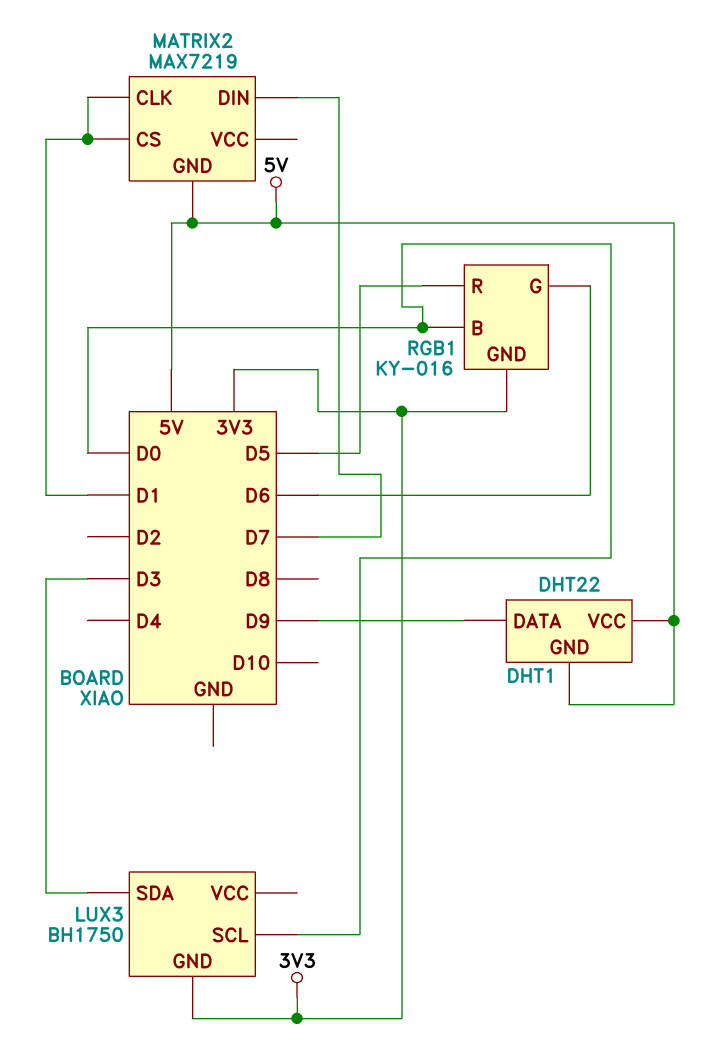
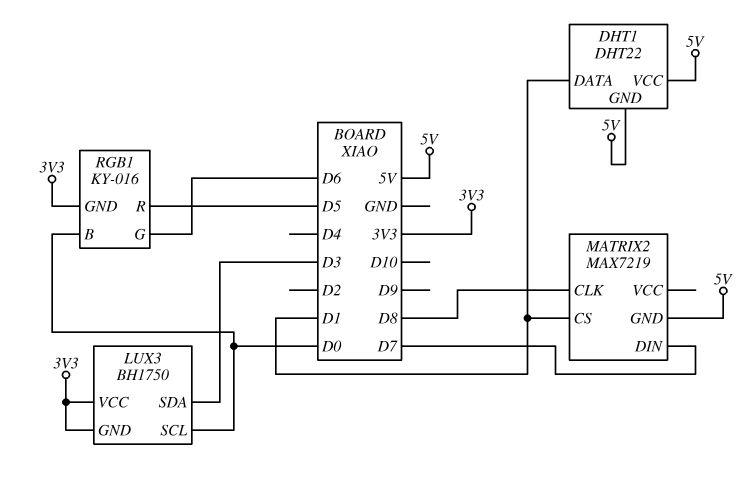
DHT1 pin DATA: D9 -> D1
LUX3 pin VCC: none -> 3V3
MATRIX2 pin CLK: D1 -> D8

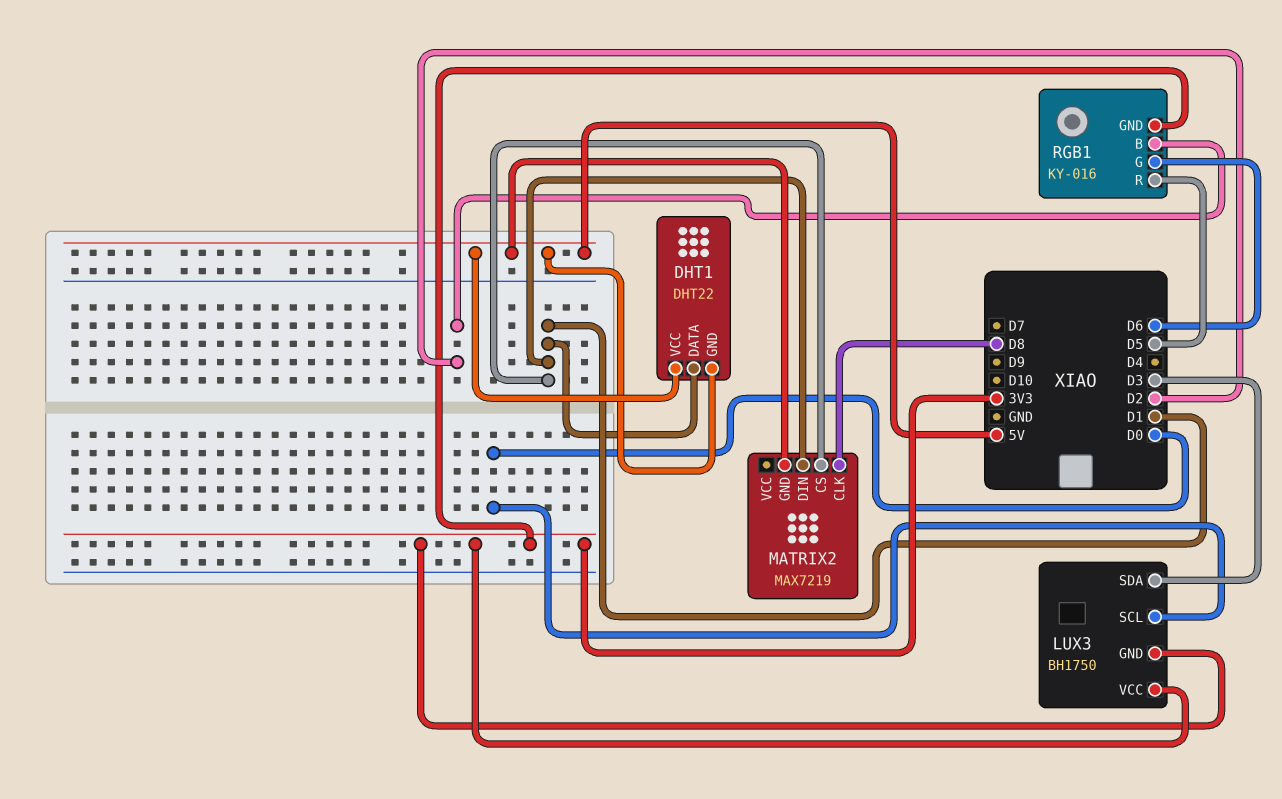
MATRIX2 pin DIN: D7 -> D1
RGB1 pin B: D0 -> D2

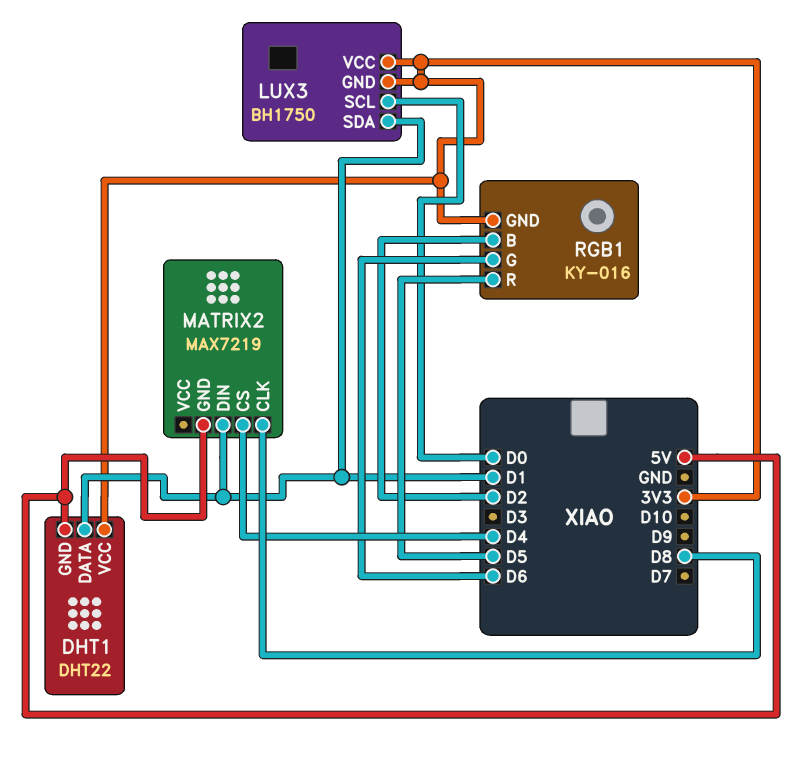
DHT1 pin VCC: 5V -> 3V3
LUX3 pin SDA: D3 -> D1
MATRIX2 pin CS: D1 -> D4

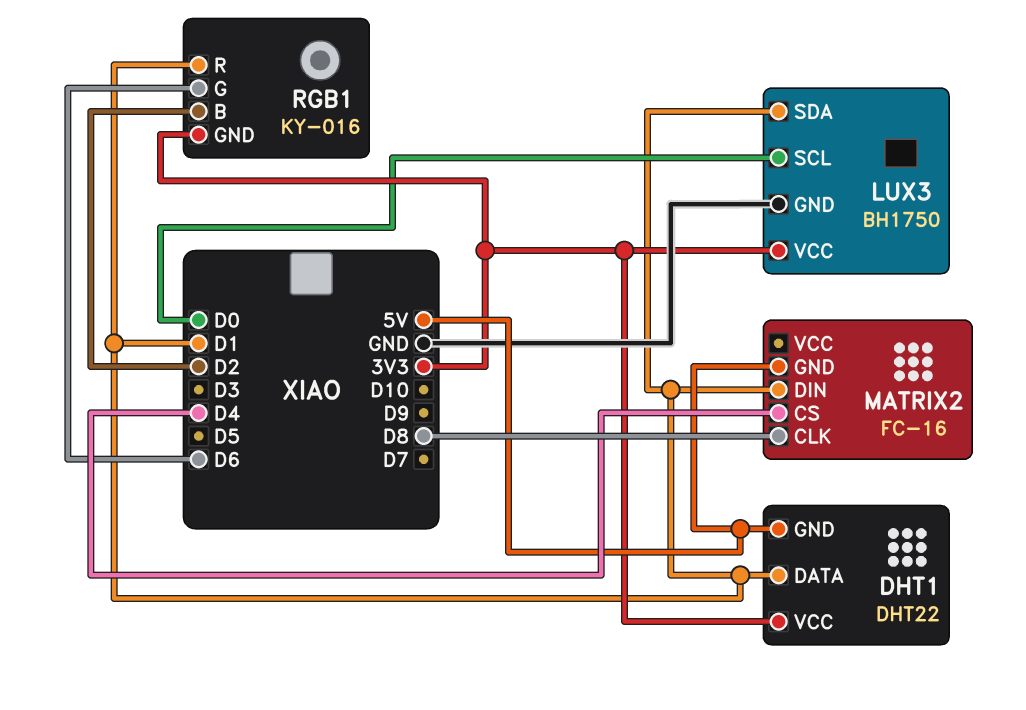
LUX3 pin GND: 3V3 -> GND
MATRIX2: MAX7219 -> FC-16
RGB1 pin R: D5 -> D1

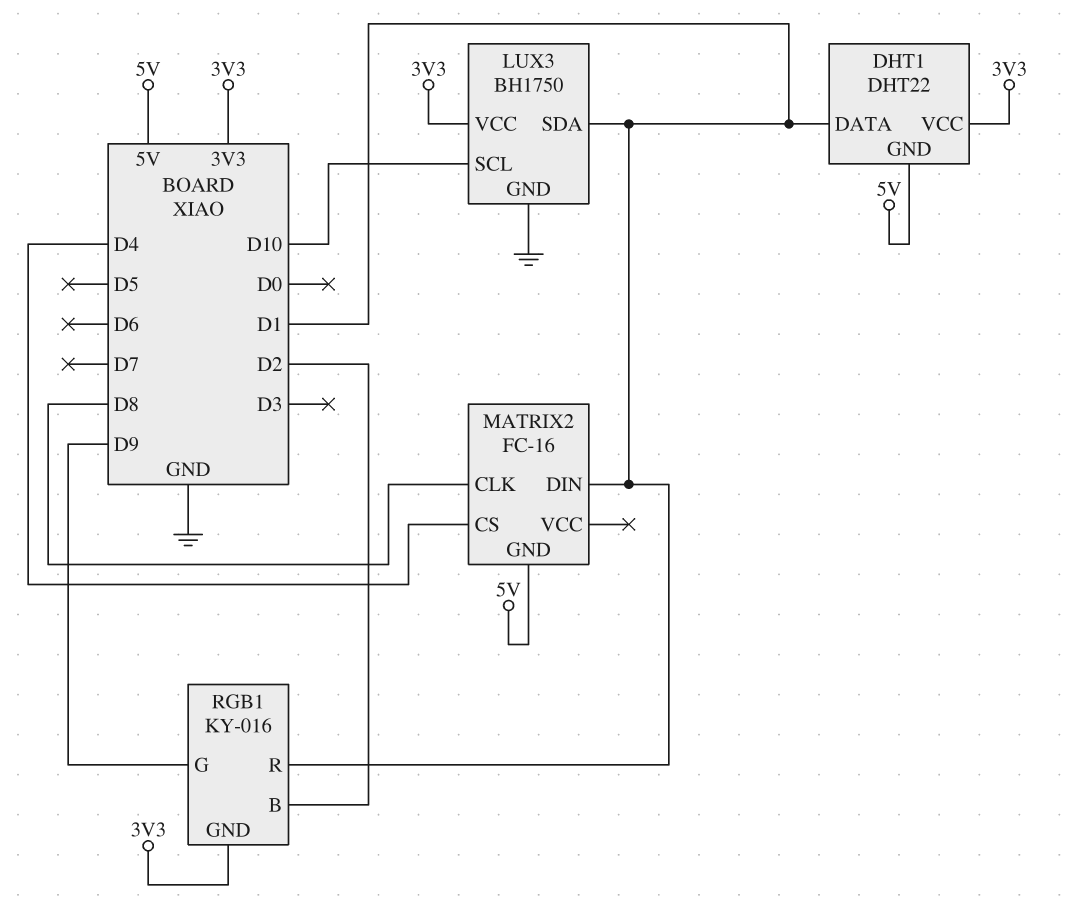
LUX3 pin SCL: D0 -> D10
RGB1 pin G: D6 -> D9

